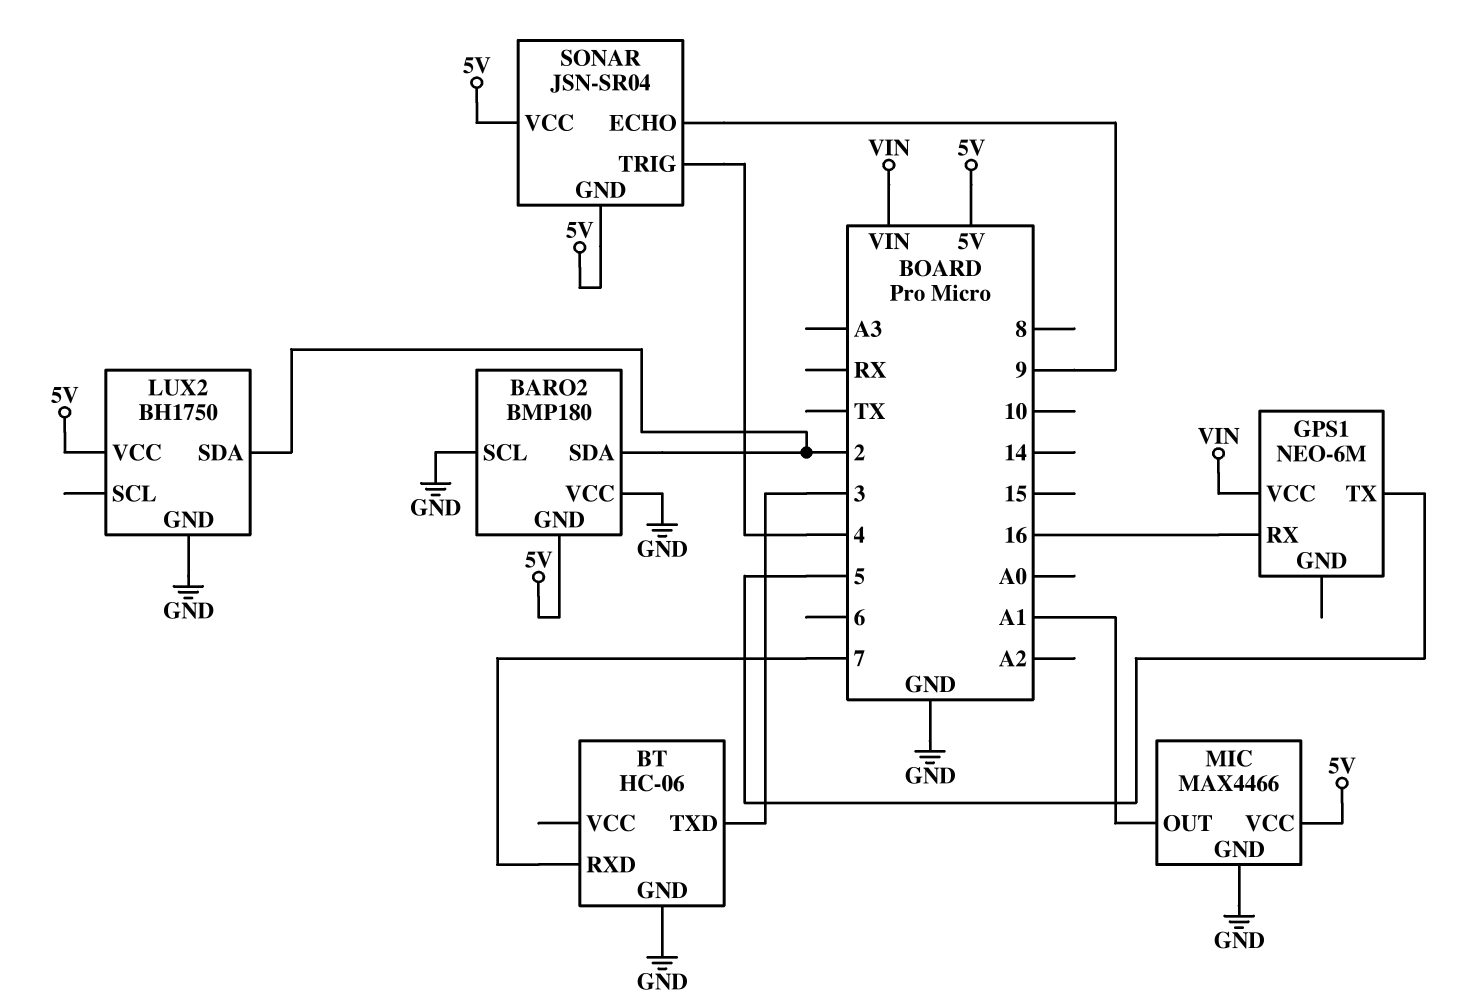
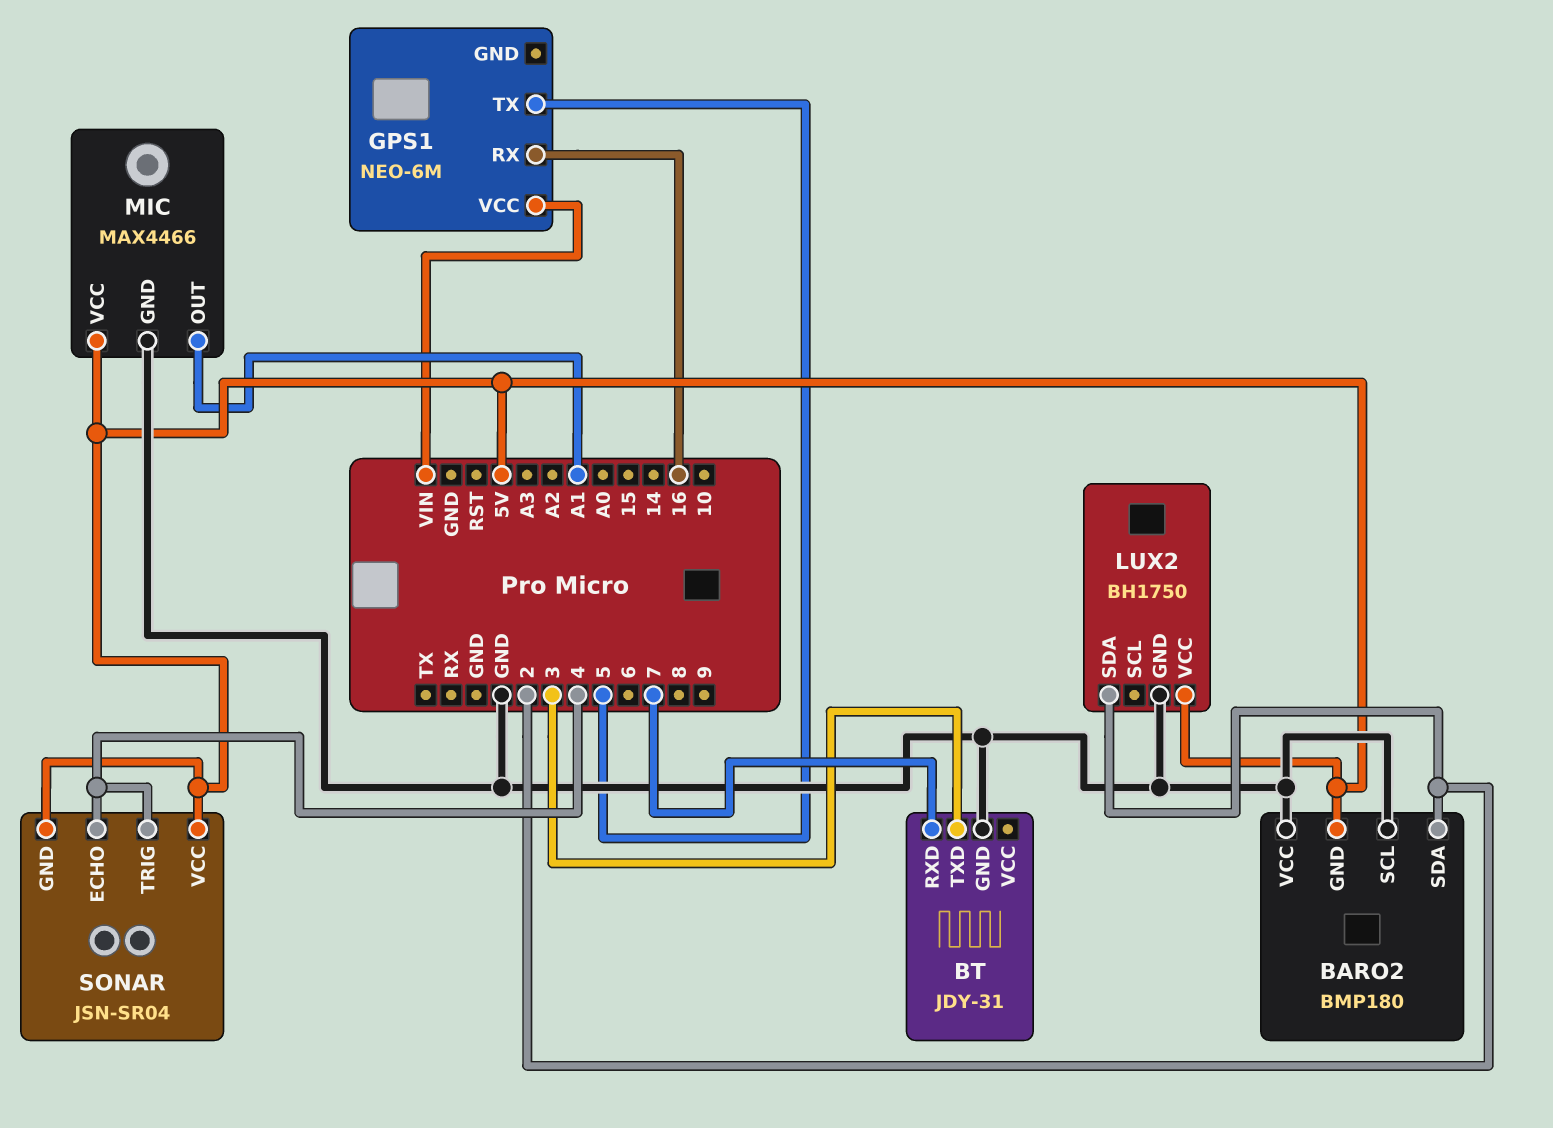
BT: HC-06 -> JDY-31
SONAR pin ECHO: 9 -> 4

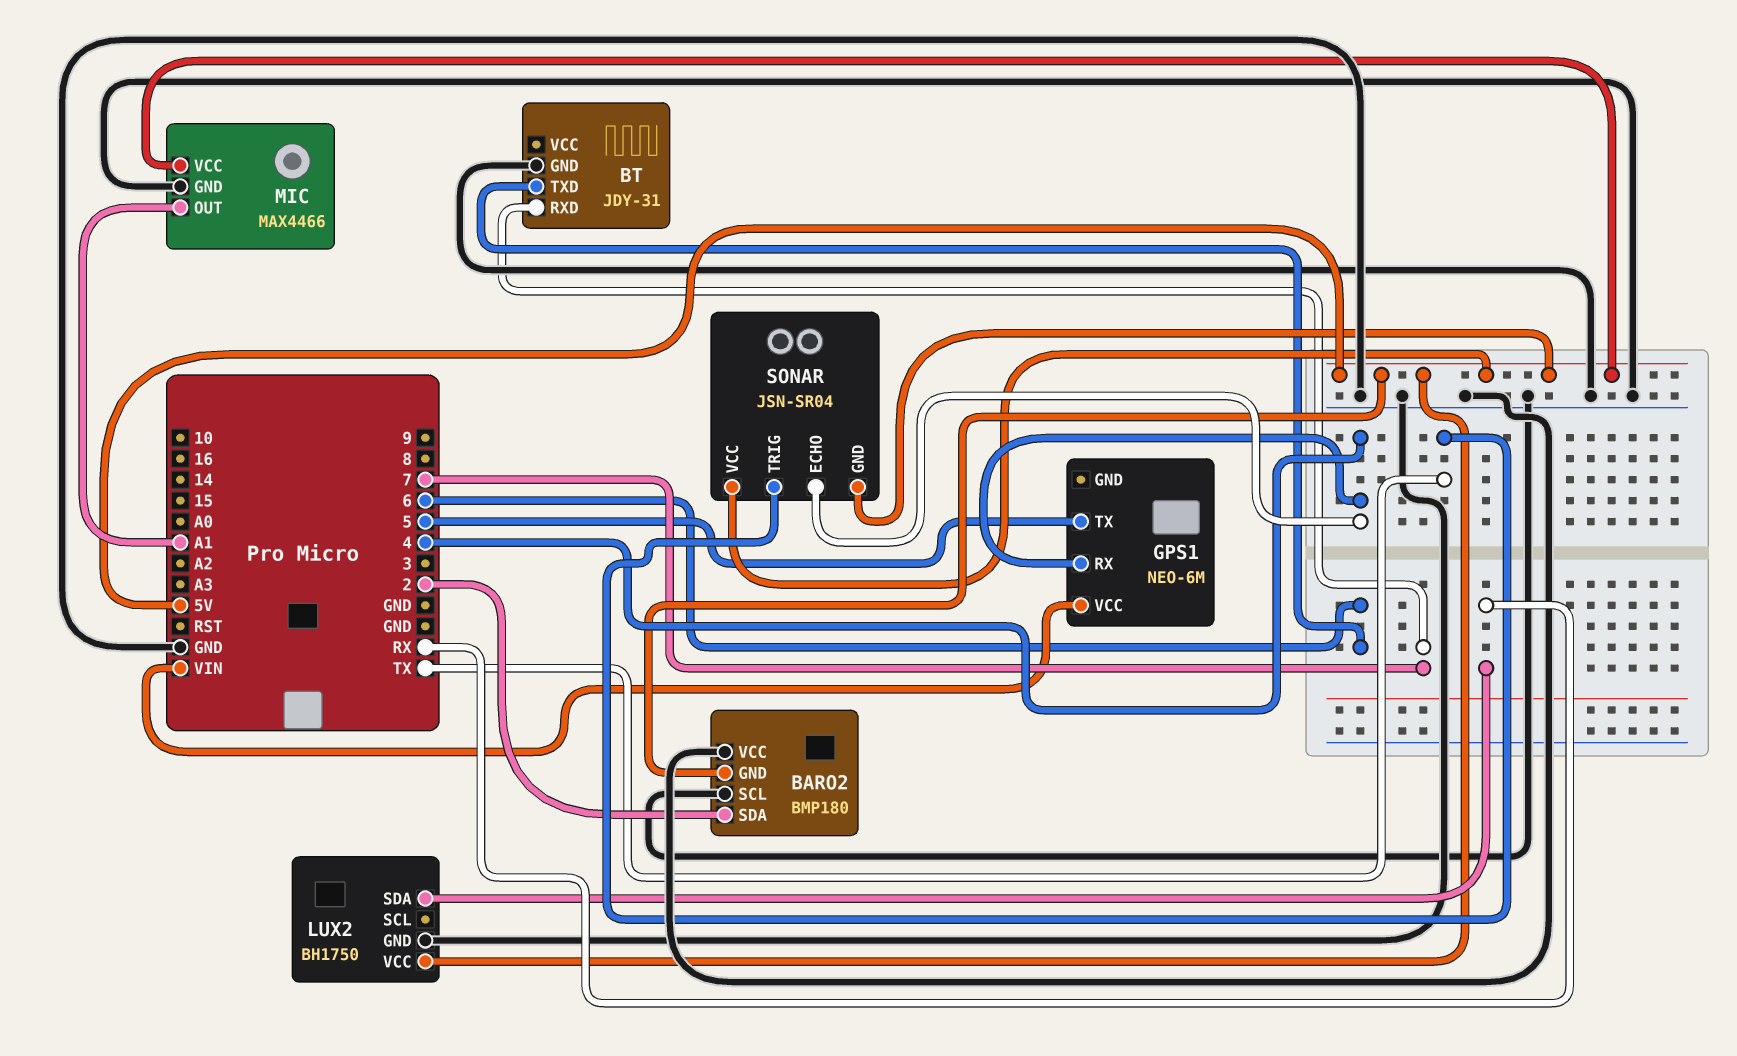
BT pin TXD: 3 -> 6
GPS1 pin RX: 16 -> 4
LUX2 pin SDA: 2 -> RX
SONAR pin TRIG: 4 -> TX

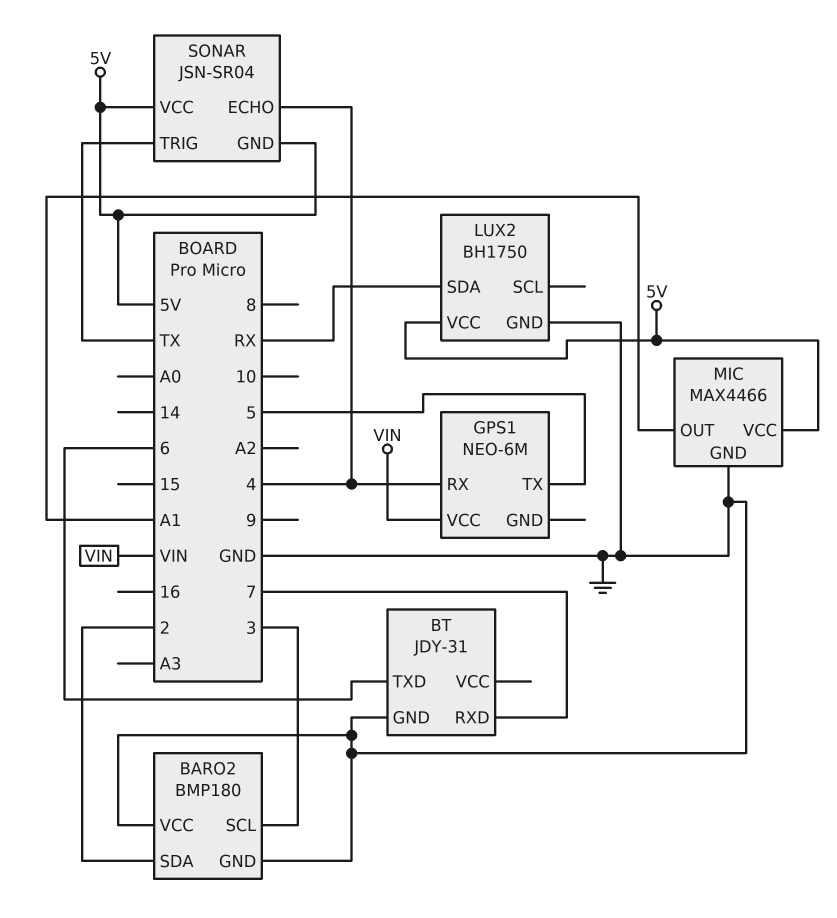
BARO2 pin GND: 5V -> GND
BARO2 pin SCL: GND -> 3

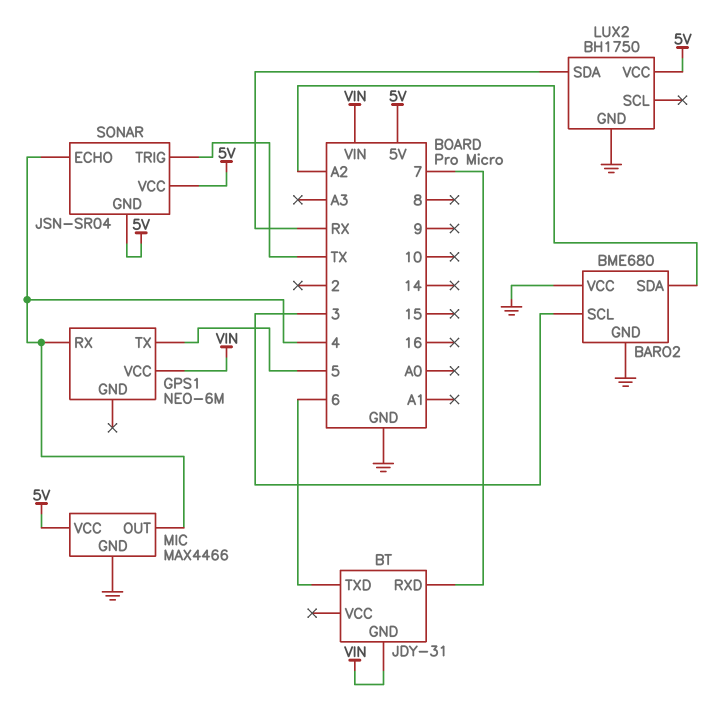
BARO2: BMP180 -> BME680
BARO2 pin SDA: 2 -> A2
BT pin GND: GND -> VIN
MIC pin OUT: A1 -> 4

